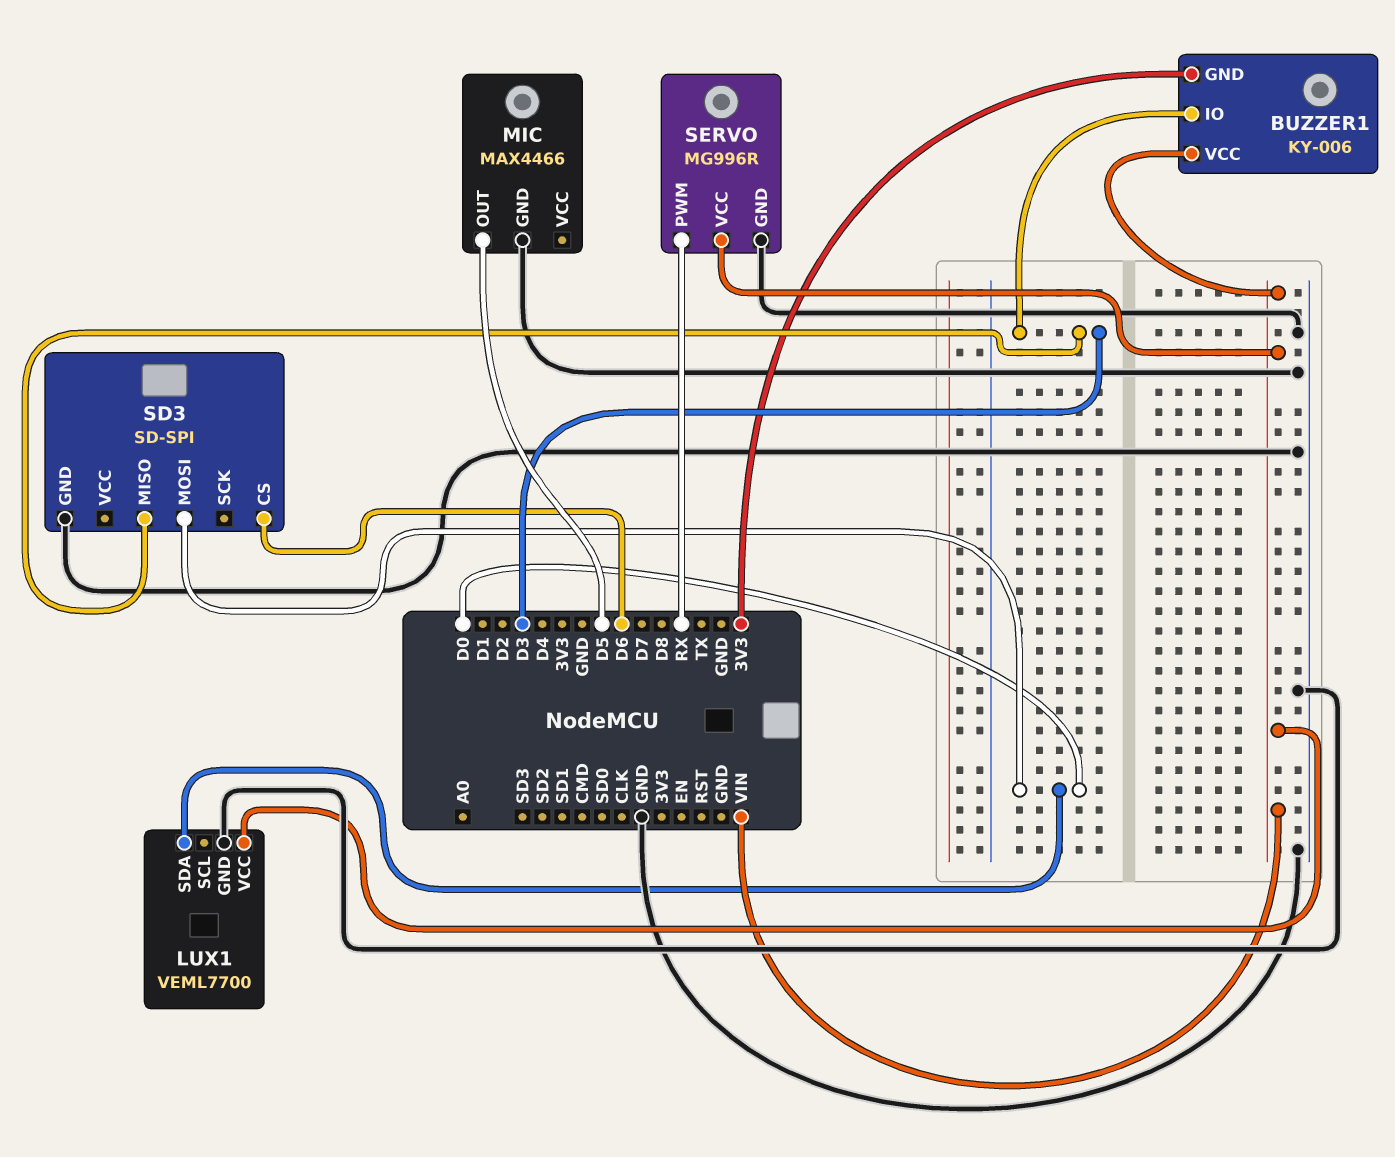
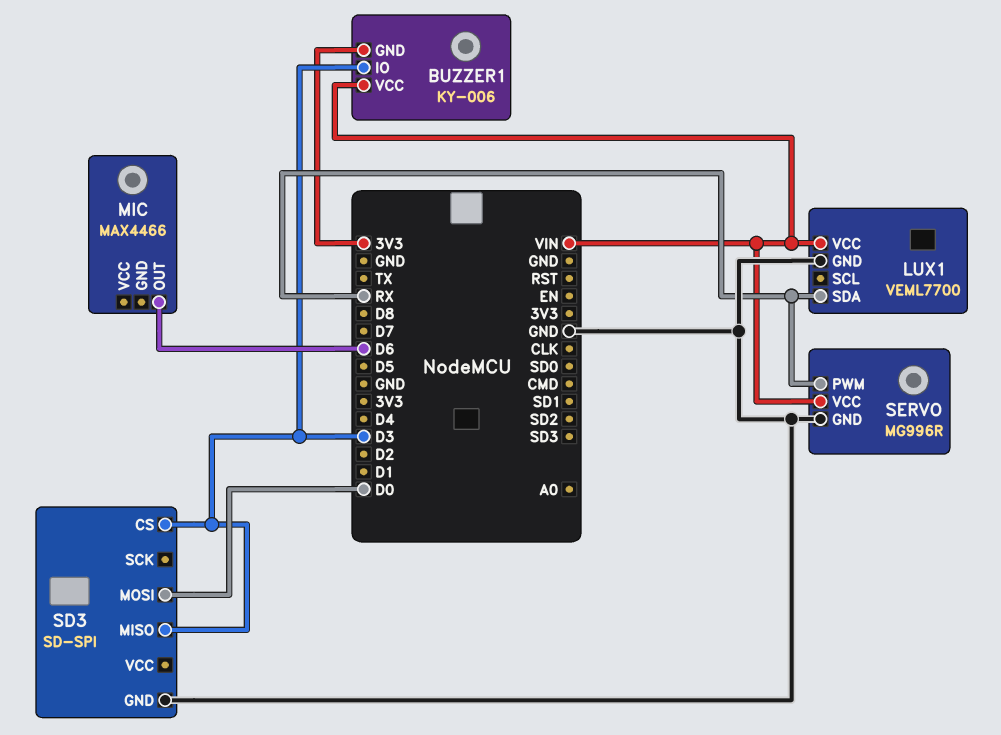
LUX1 pin SDA: D0 -> RX
MIC pin GND: GND -> none
MIC pin OUT: D5 -> D6
SD3 pin CS: D6 -> D3

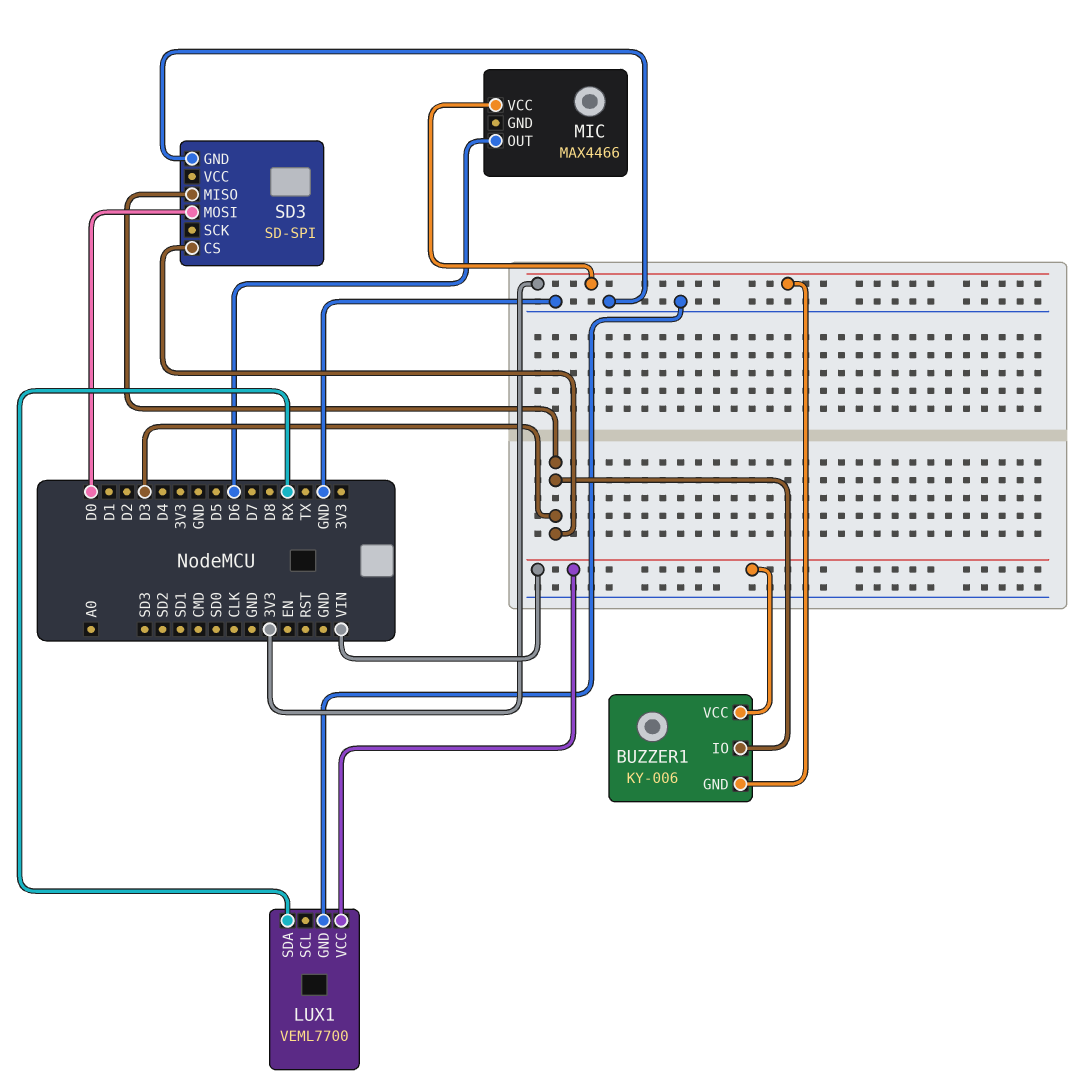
MIC pin VCC: none -> 3V3
SERVO: MG996R -> none
SERVO pin GND: GND -> none
SERVO pin PWM: RX -> none
SERVO pin VCC: VIN -> none

